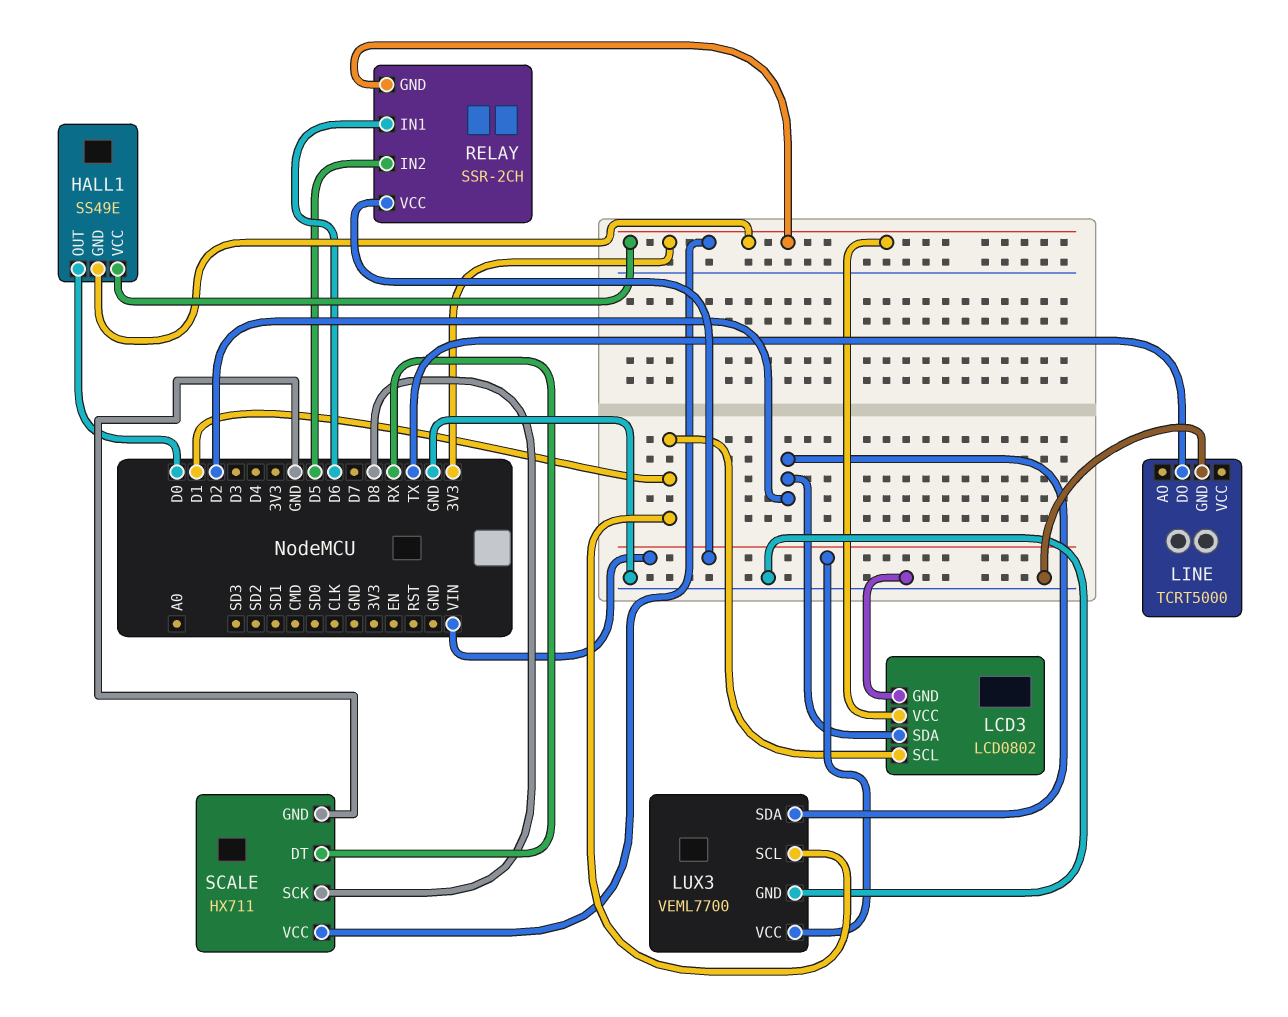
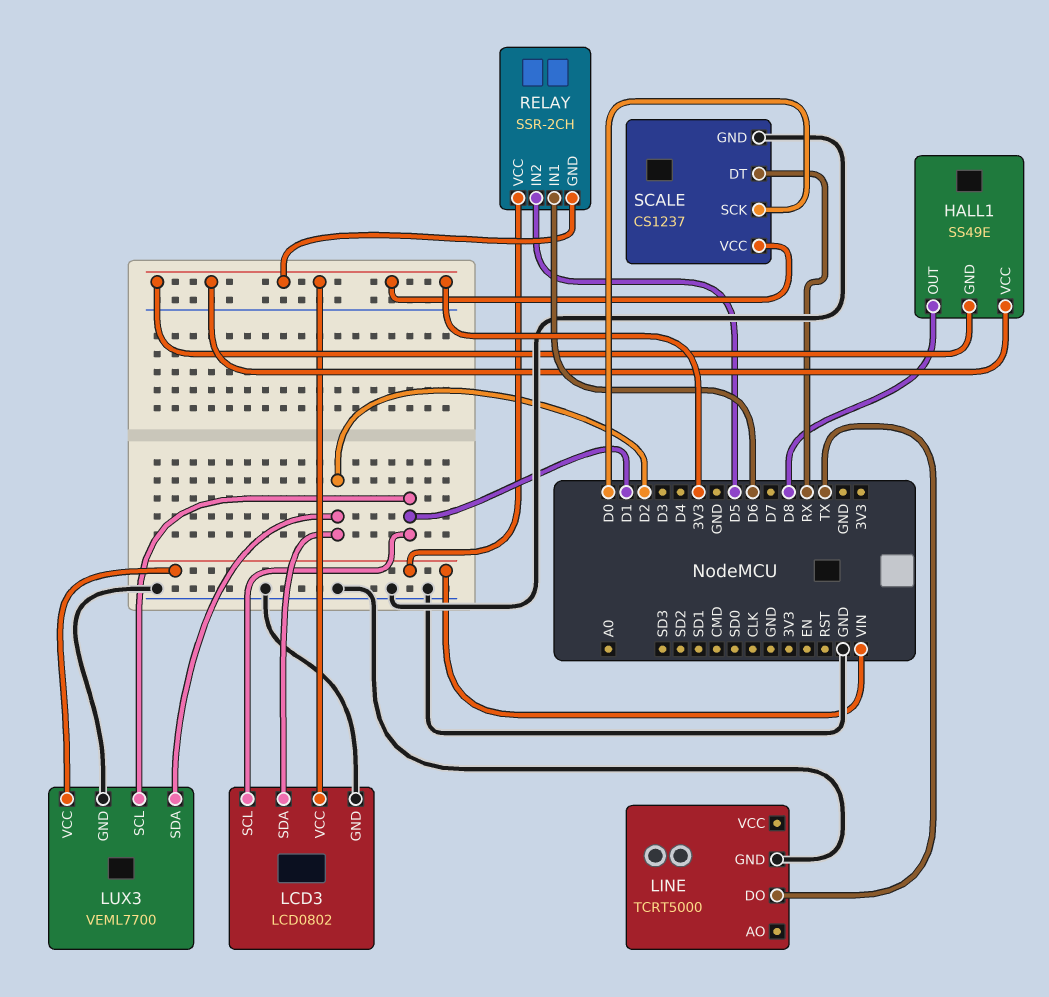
HALL1 pin OUT: D0 -> D8
SCALE: HX711 -> CS1237
SCALE pin SCK: D8 -> D0

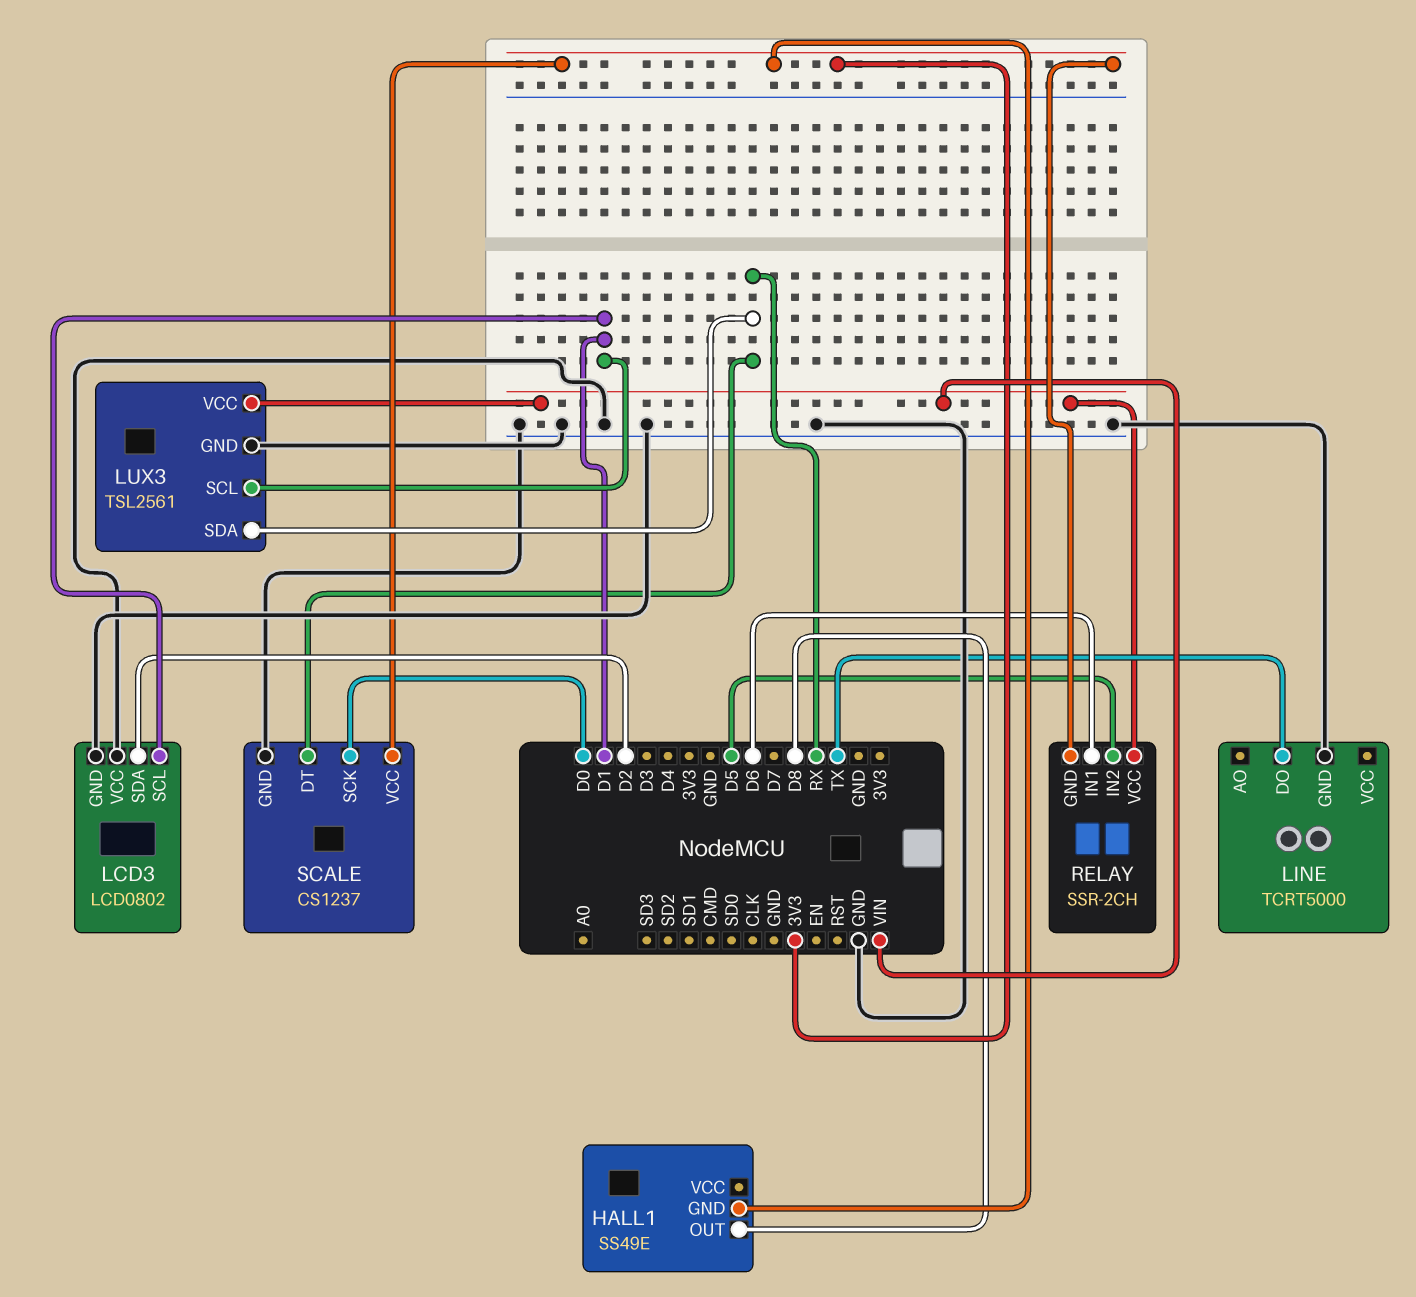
HALL1 pin VCC: 3V3 -> none
LCD3 pin VCC: 3V3 -> GND
LUX3: VEML7700 -> TSL2561
LUX3 pin SDA: D2 -> RX

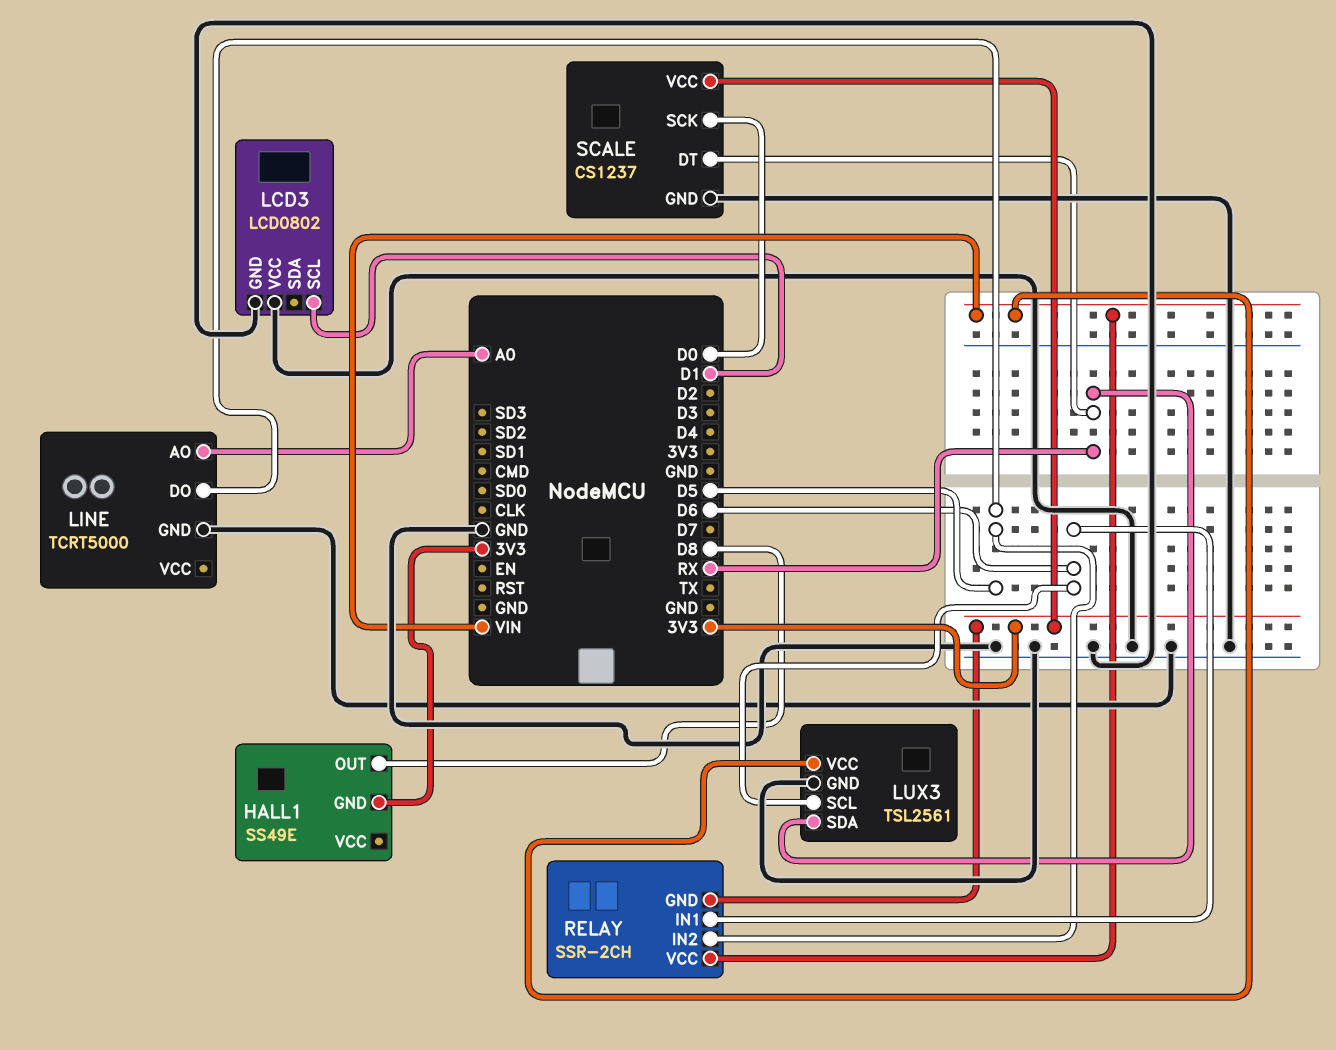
LCD3 pin SDA: D2 -> none
LINE pin AO: none -> A0
LINE pin DO: TX -> D5
LUX3 pin SCL: D1 -> D6

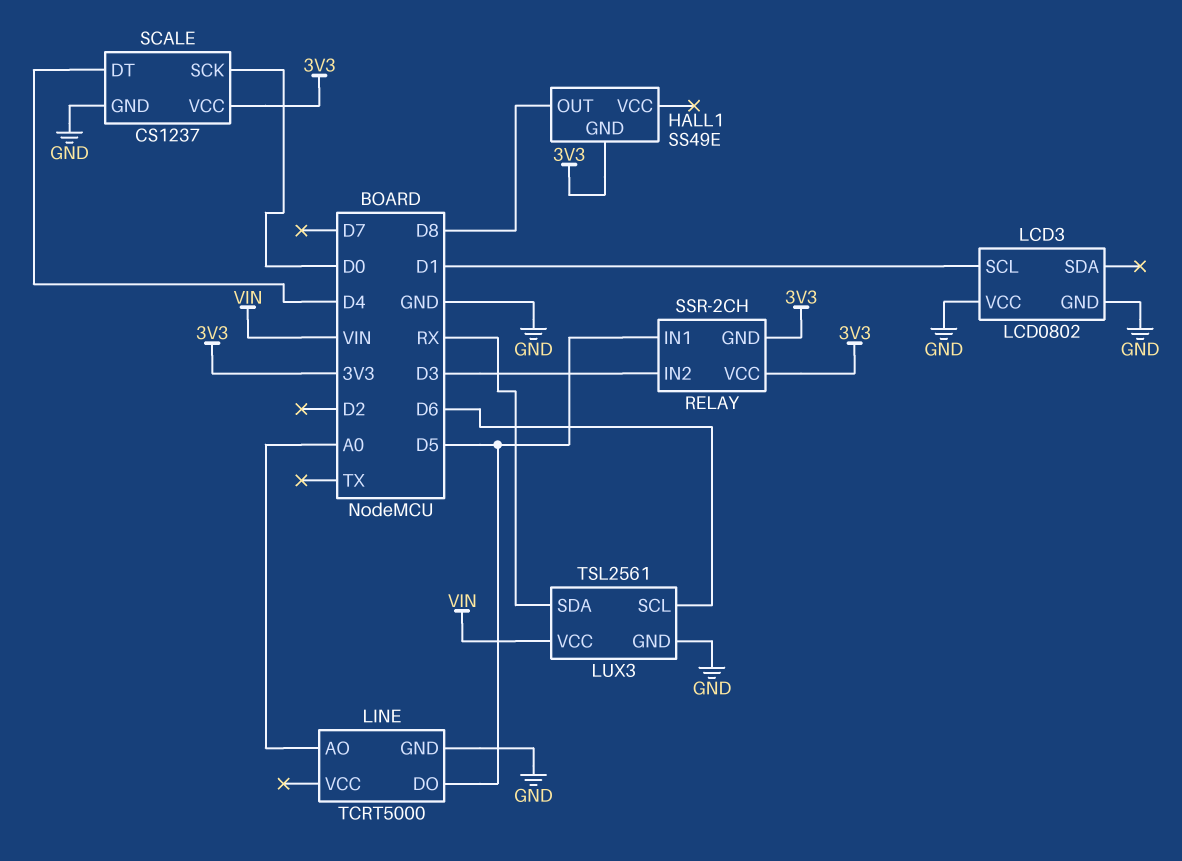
RELAY pin IN1: D6 -> D5
RELAY pin IN2: D5 -> D3
RELAY pin VCC: VIN -> 3V3
SCALE pin DT: RX -> D4

